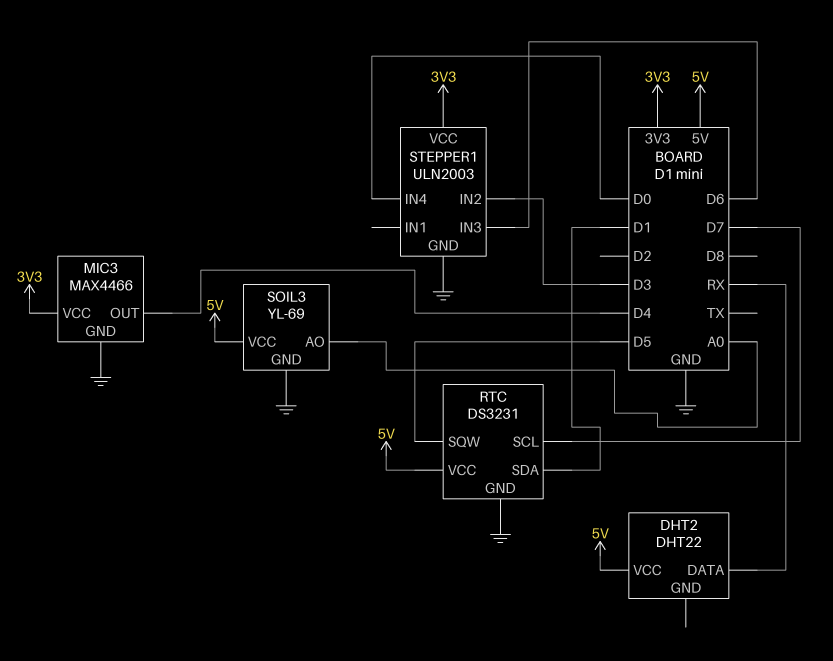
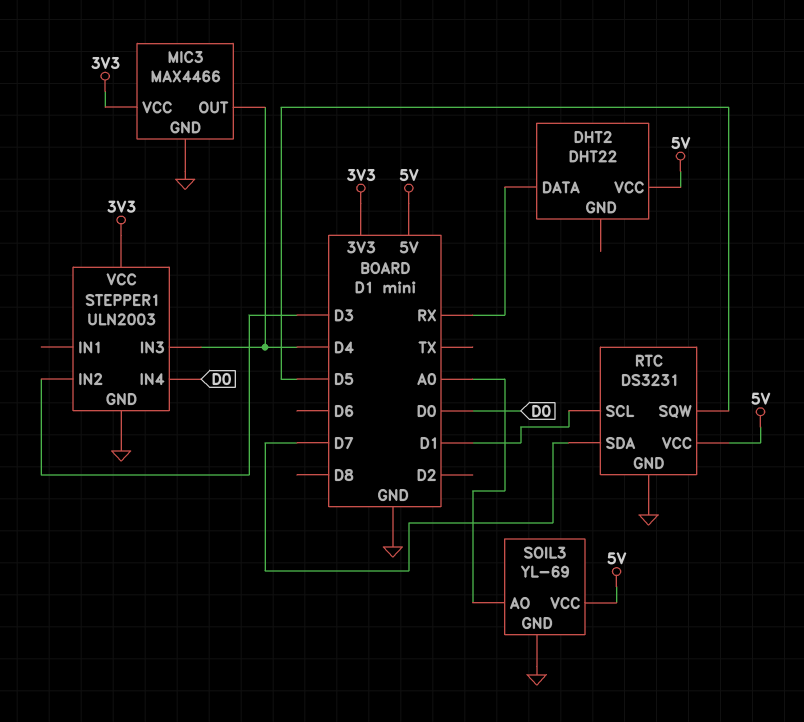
RTC pin SCL: D7 -> D1
RTC pin SDA: D1 -> D7
STEPPER1 pin IN3: D6 -> D4

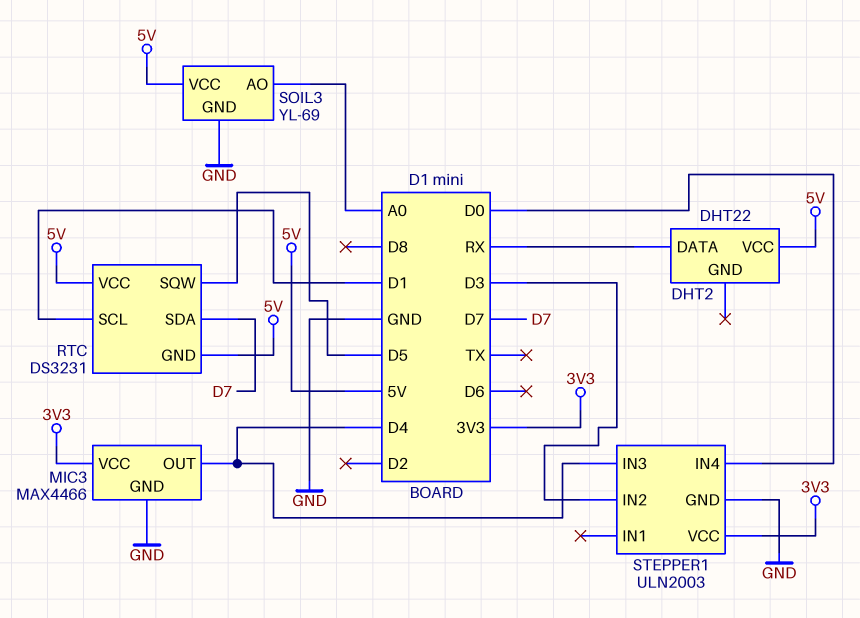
RTC pin GND: GND -> 5V

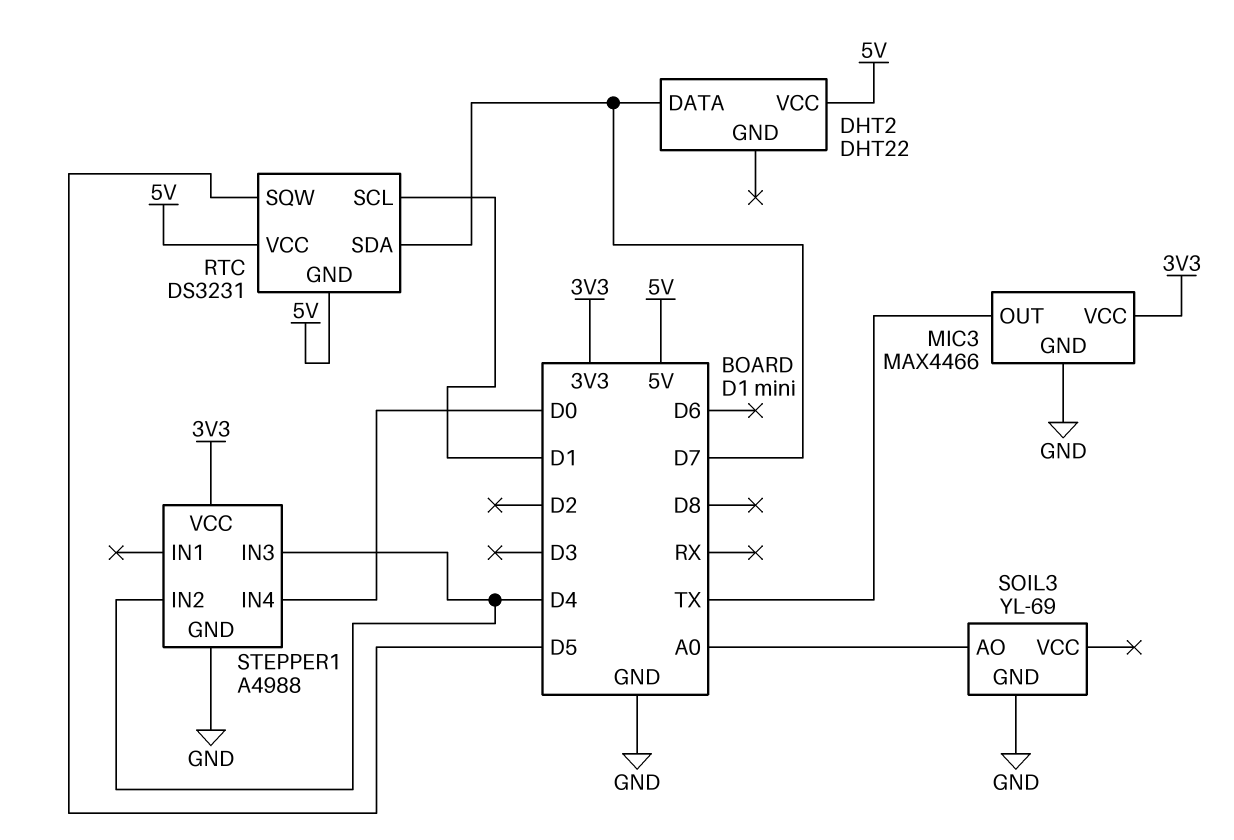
DHT2 pin DATA: RX -> D7
MIC3 pin OUT: D4 -> TX
SOIL3 pin VCC: 5V -> none
STEPPER1: ULN2003 -> A4988
STEPPER1 pin IN2: D3 -> D4

